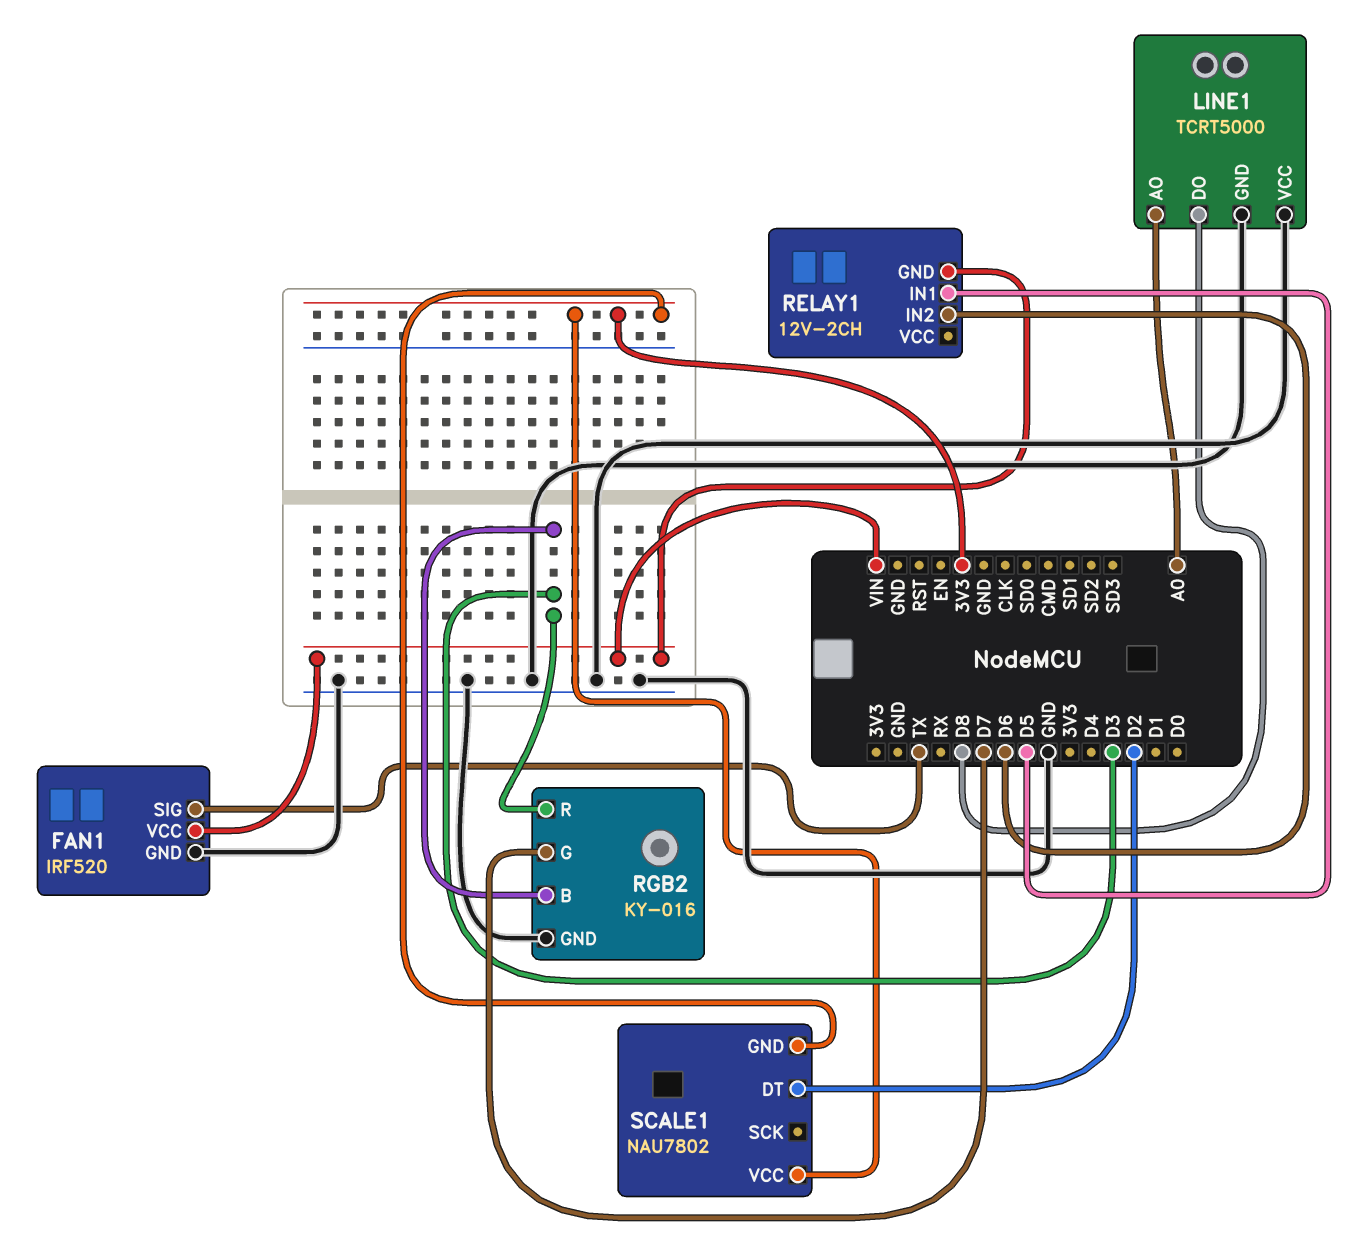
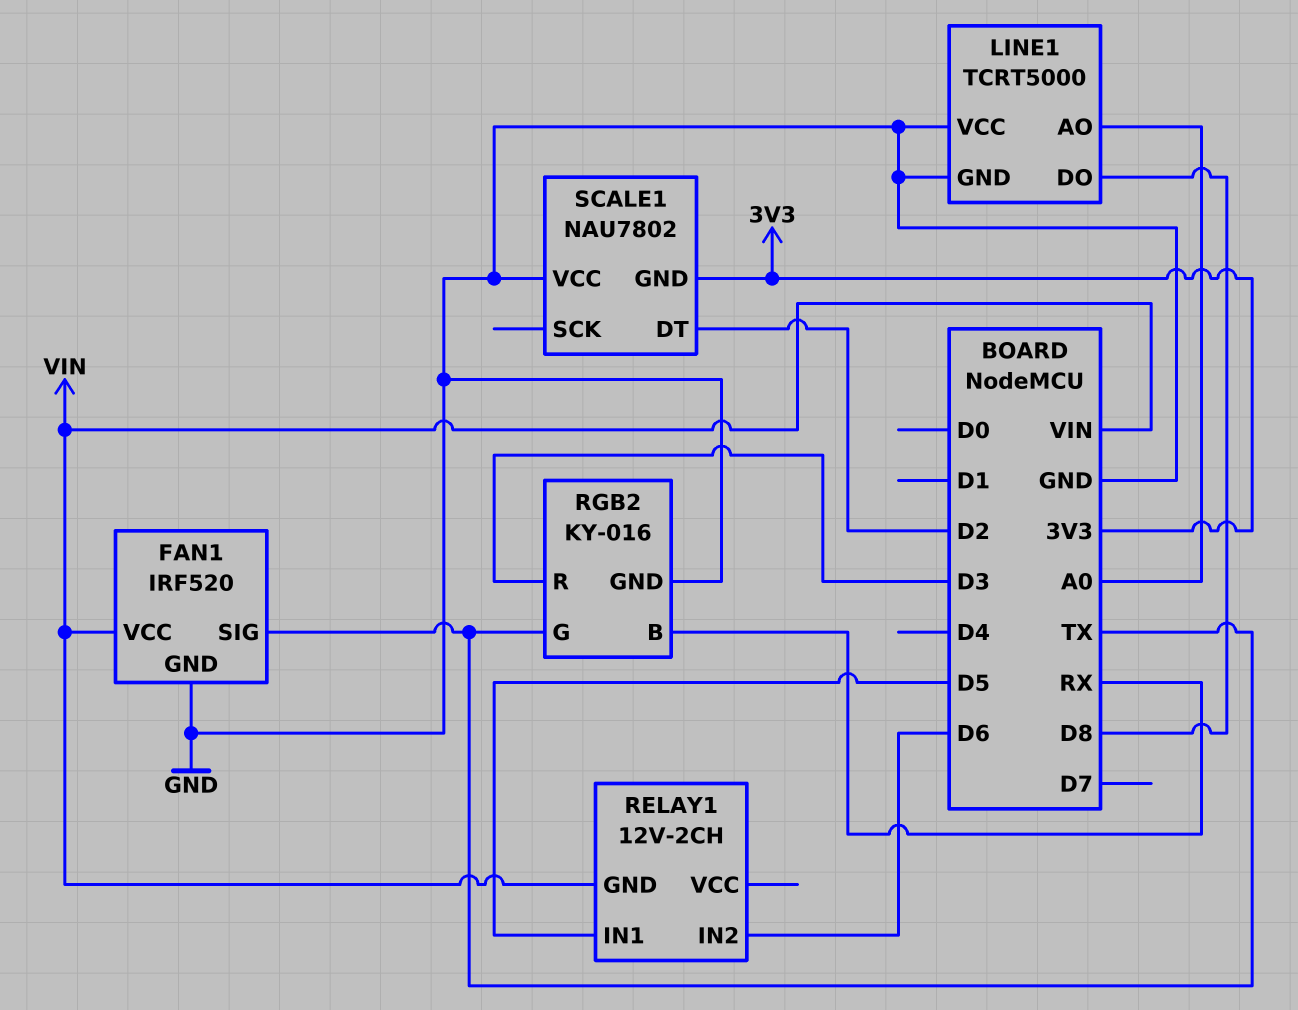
RGB2 pin B: D3 -> RX
RGB2 pin G: D7 -> TX
SCALE1 pin VCC: 3V3 -> GND

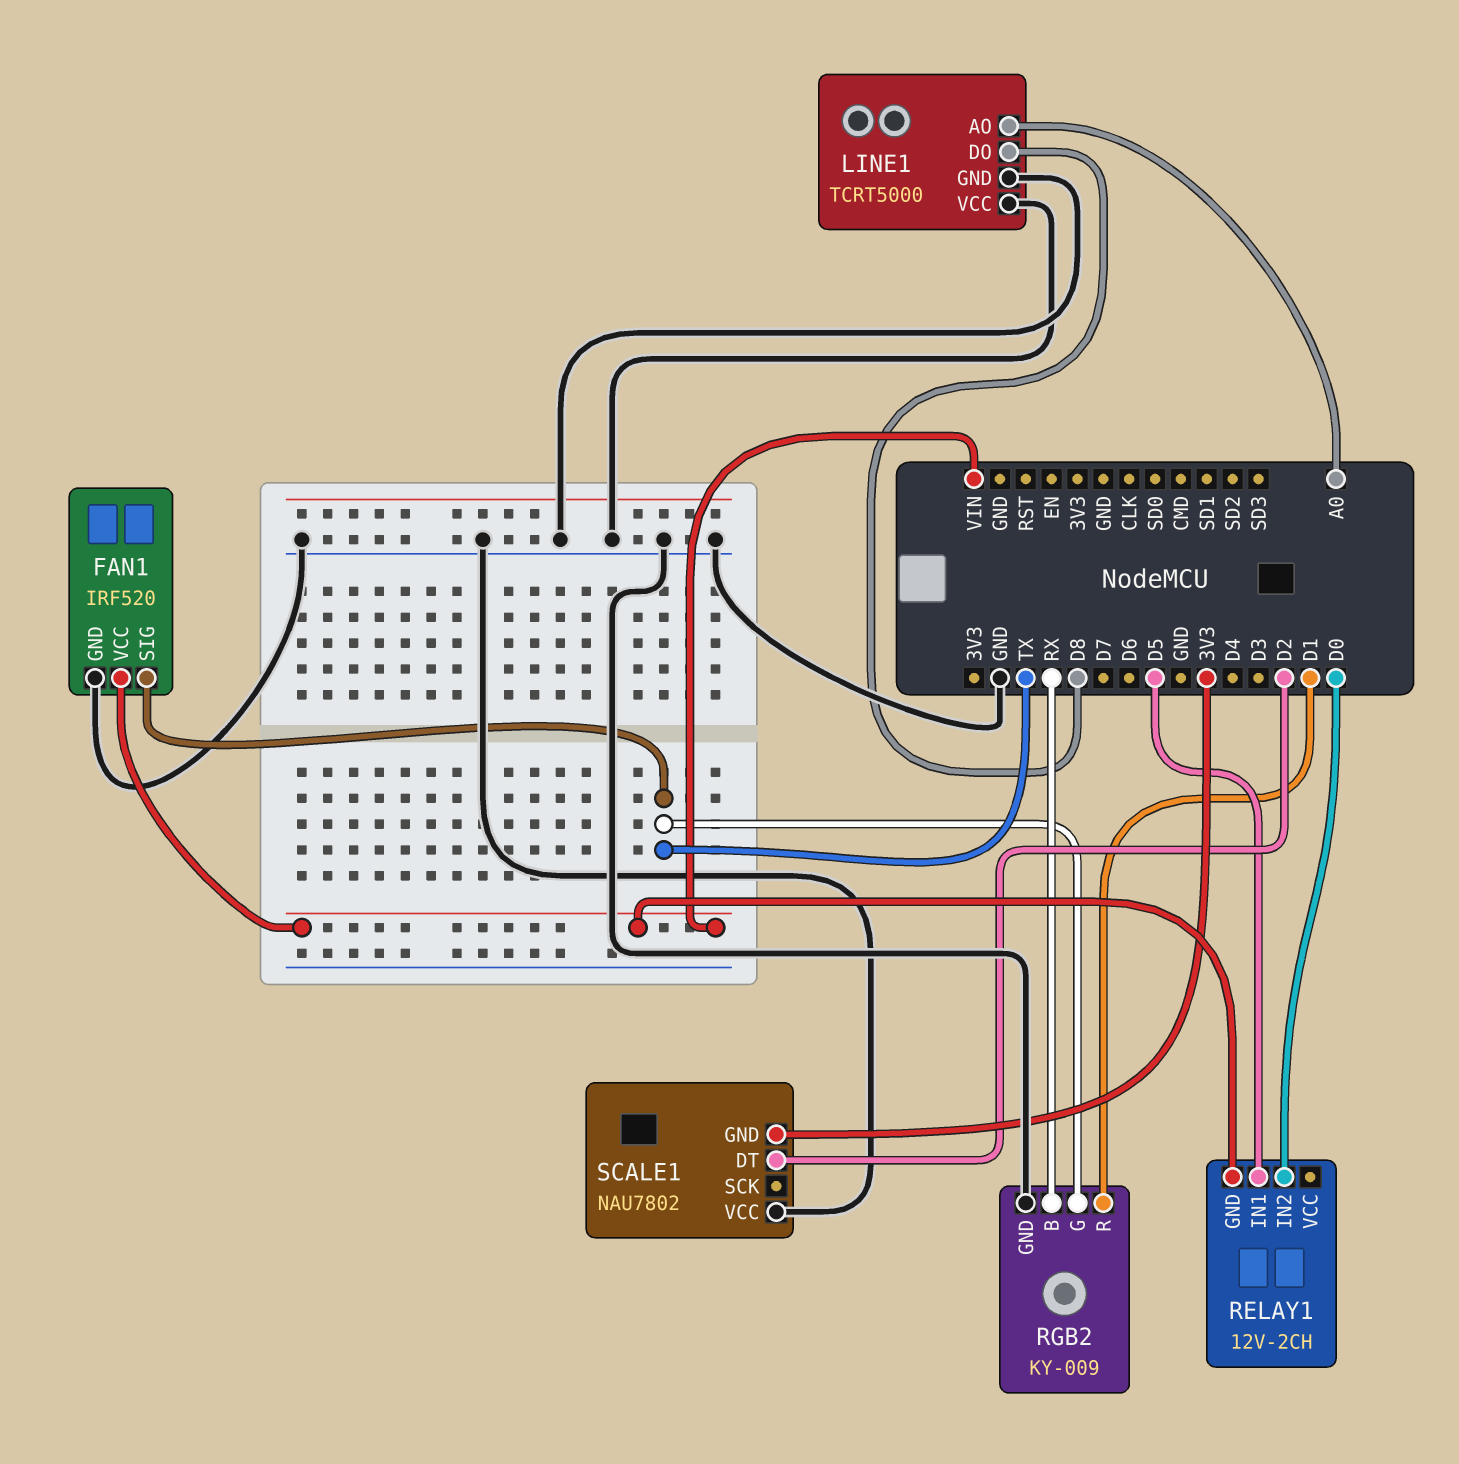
RELAY1 pin IN2: D6 -> D0
RGB2: KY-016 -> KY-009
RGB2 pin R: D3 -> D1

